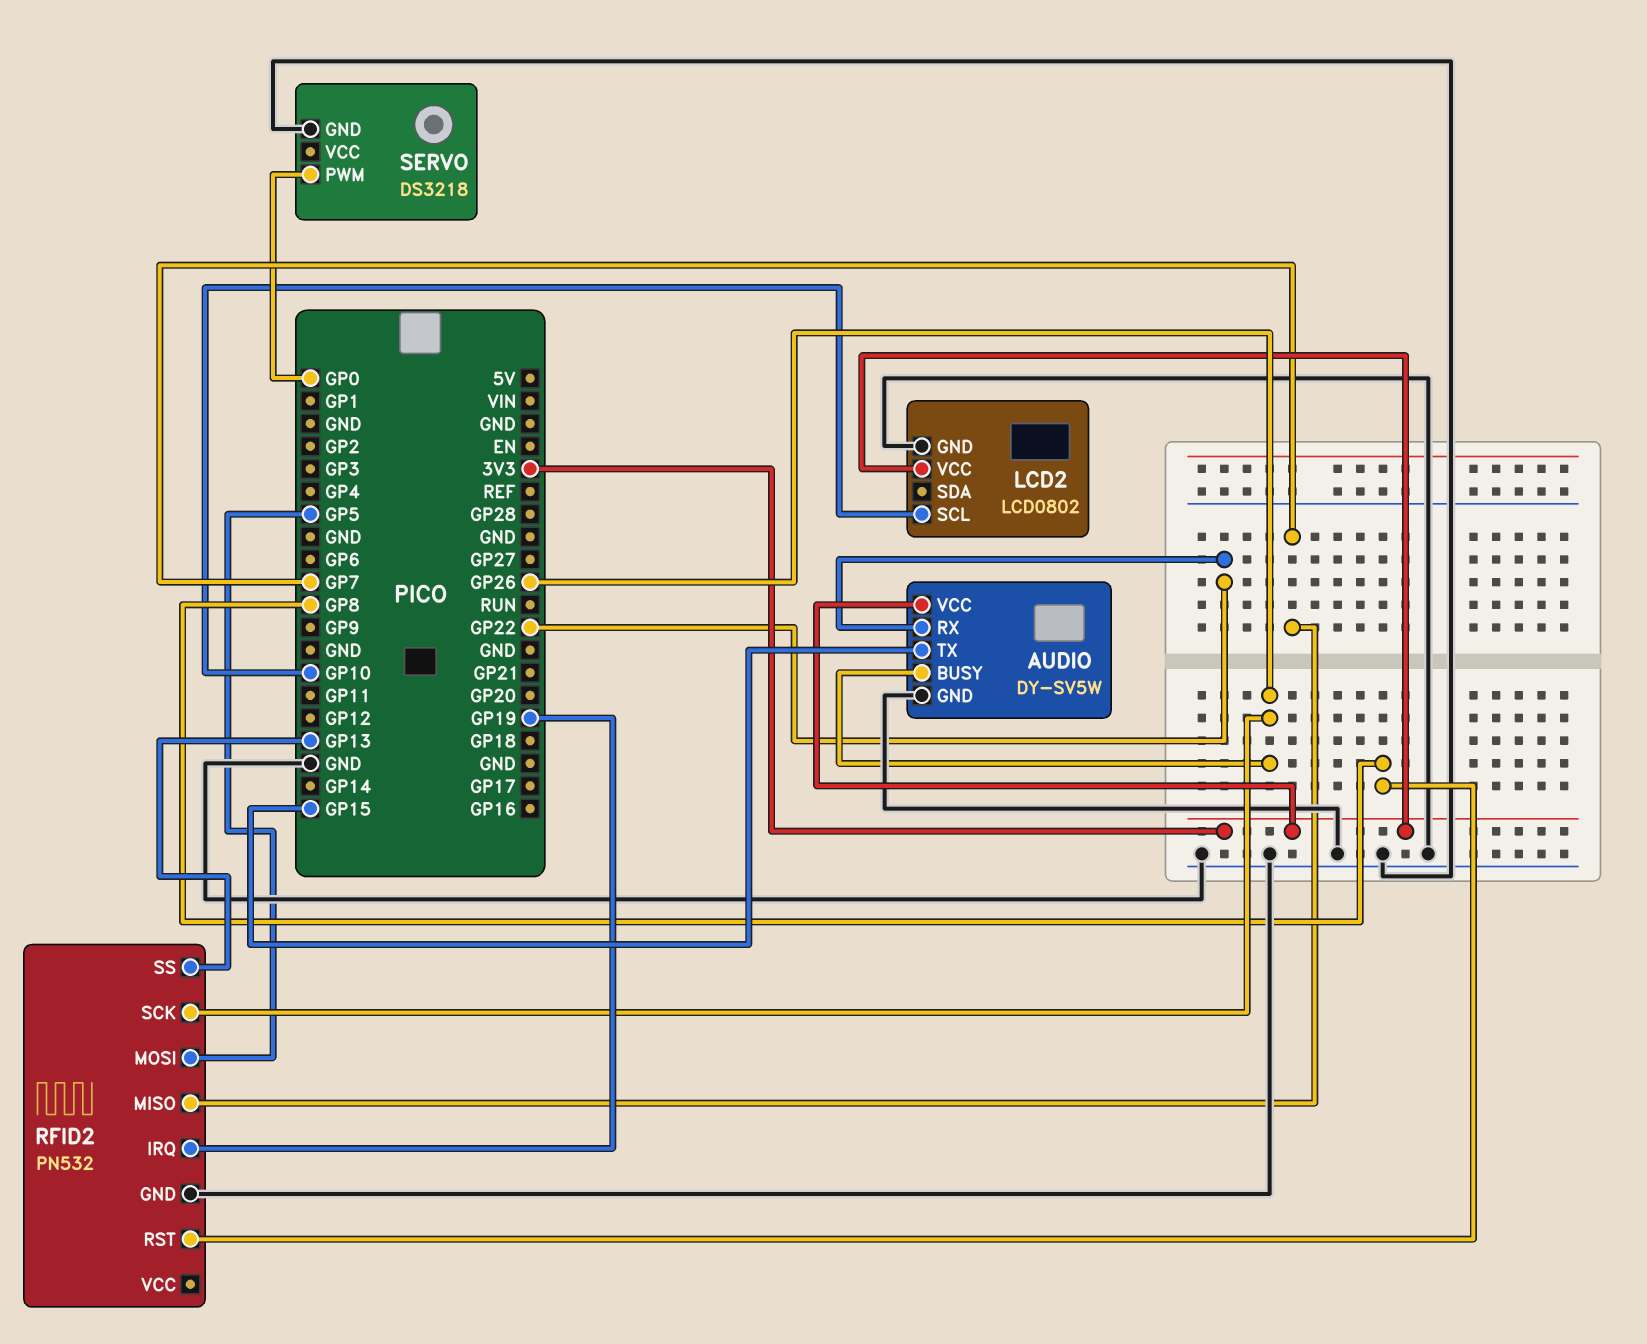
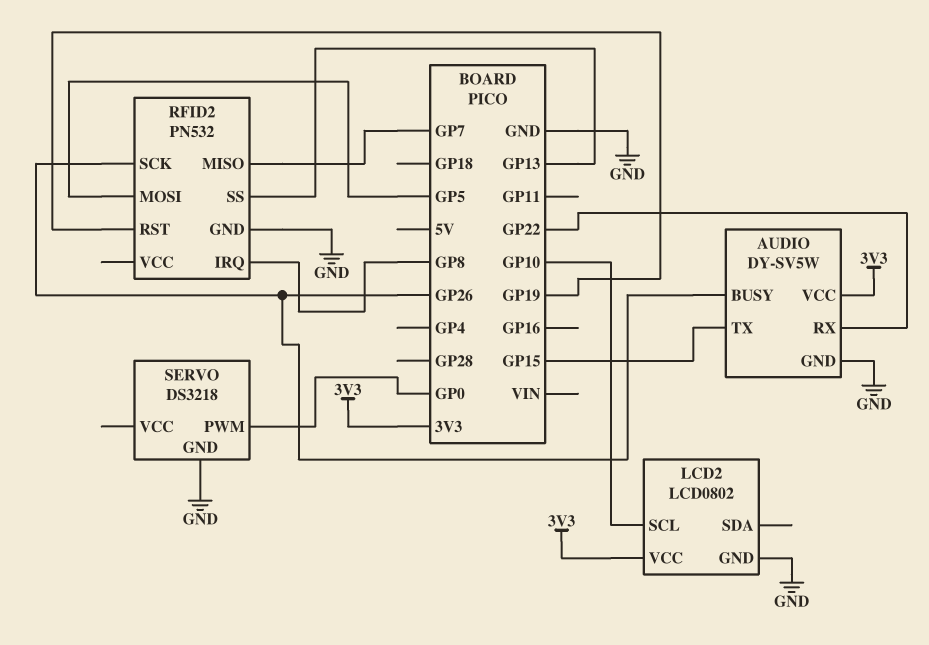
RFID2 pin IRQ: GP19 -> GP8
RFID2 pin RST: GP8 -> GP19

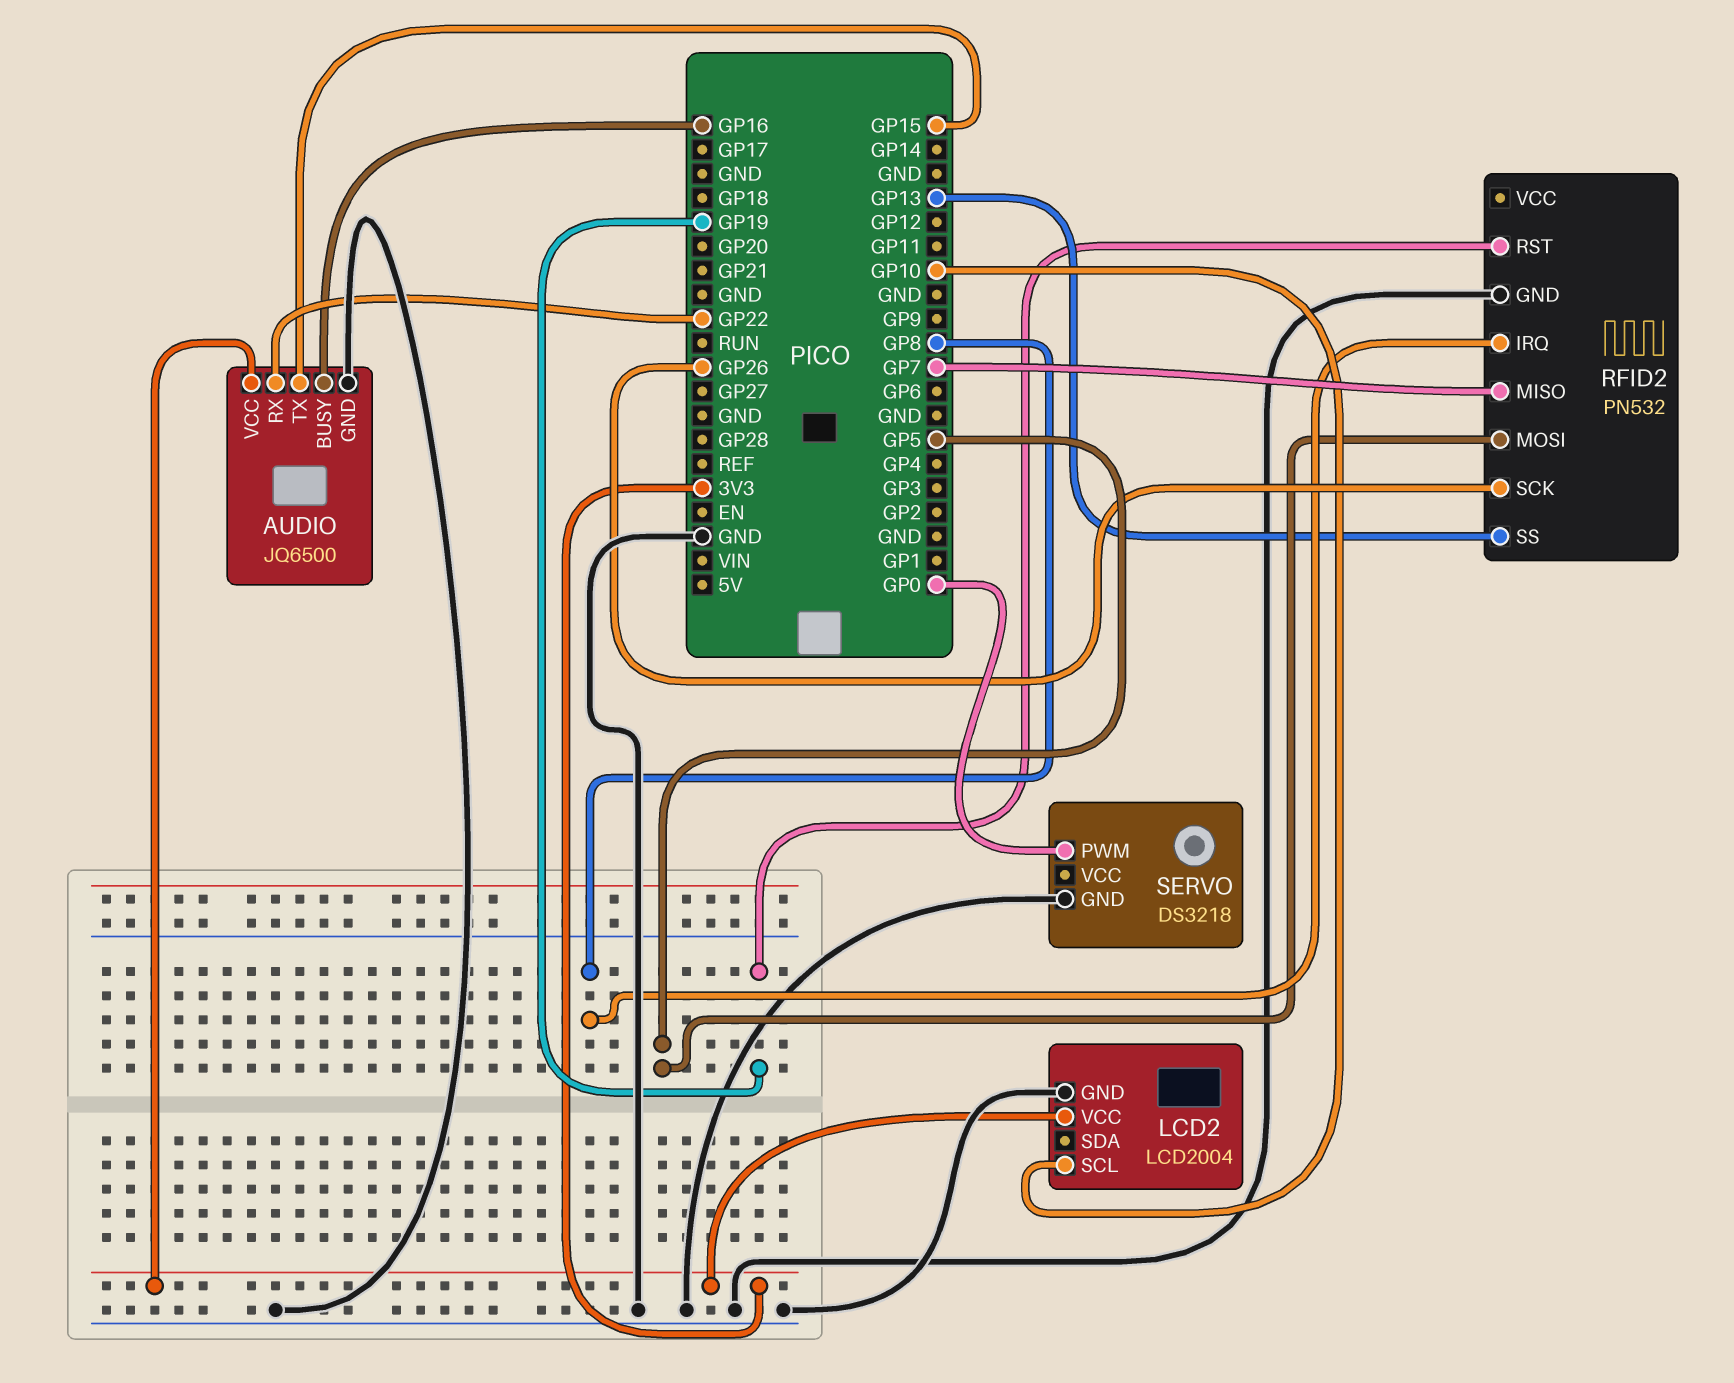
AUDIO: DY-SV5W -> JQ6500
AUDIO pin BUSY: GP26 -> GP16
LCD2: LCD0802 -> LCD2004

